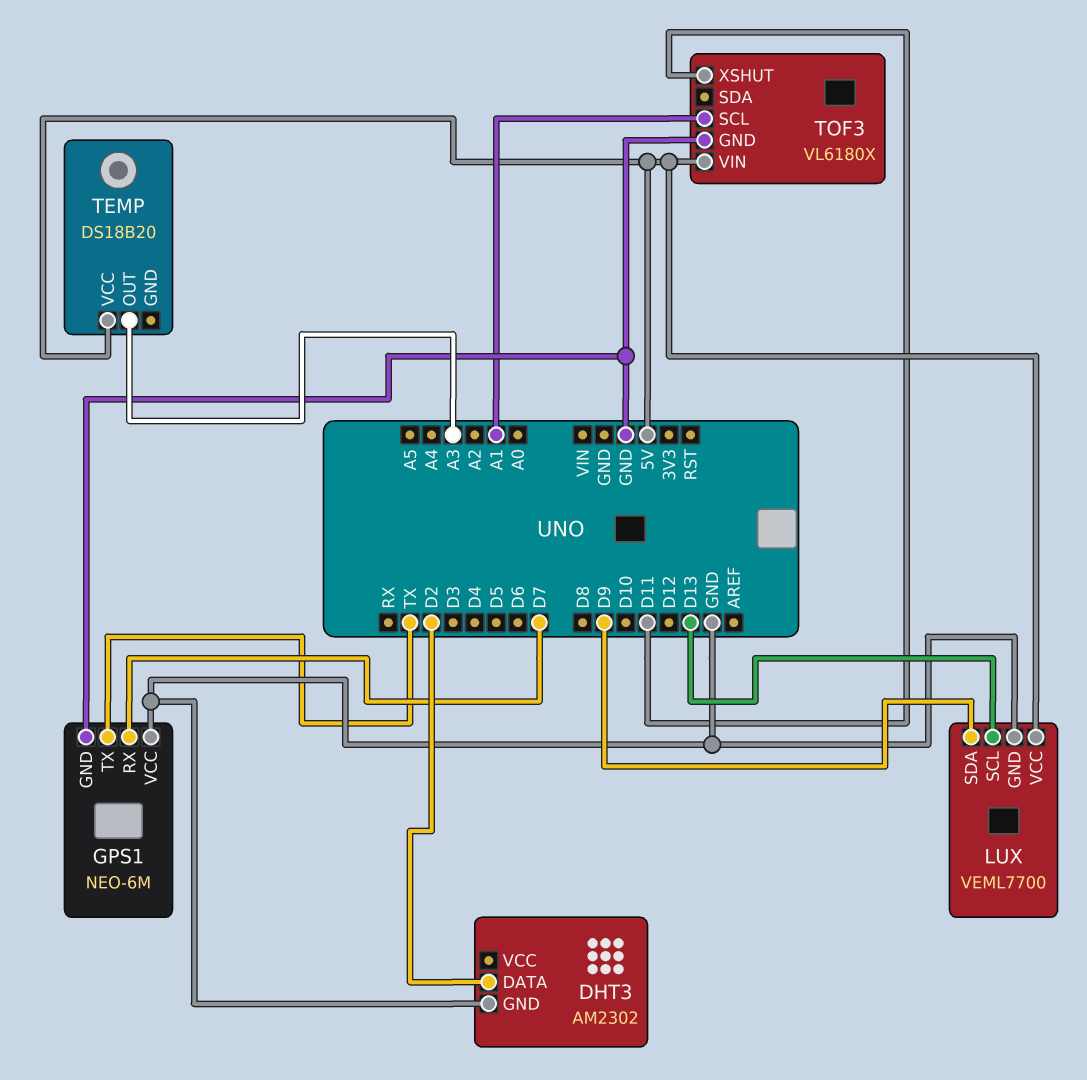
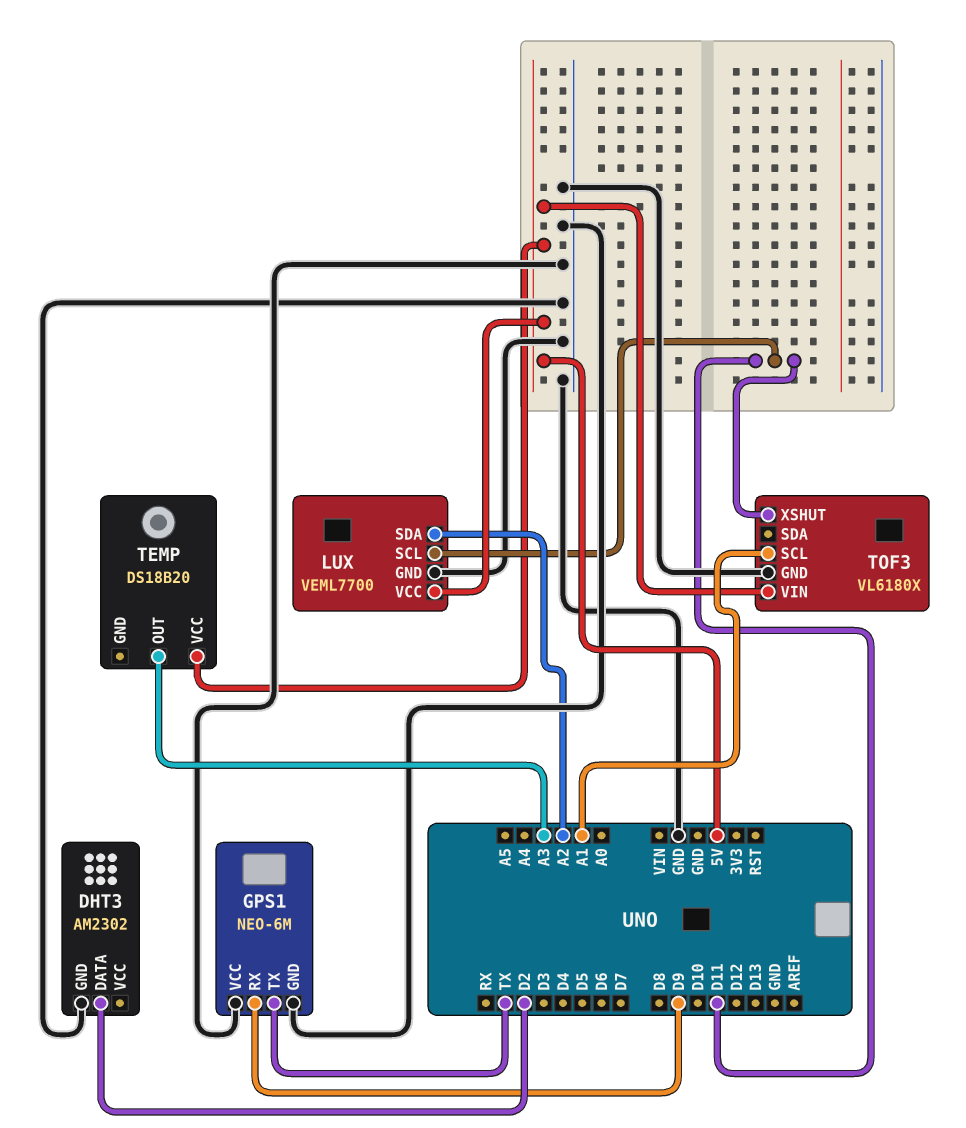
GPS1 pin RX: D7 -> D9
LUX pin SCL: D13 -> D11
LUX pin SDA: D9 -> A2

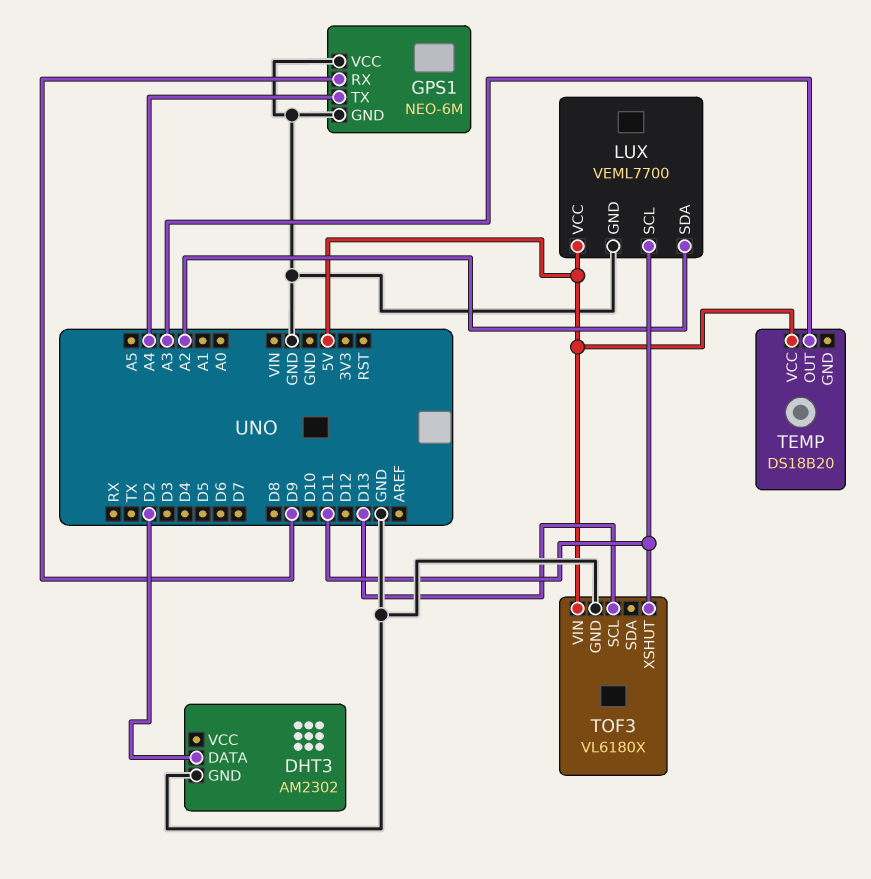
GPS1 pin TX: TX -> A4
TOF3 pin SCL: A1 -> D13

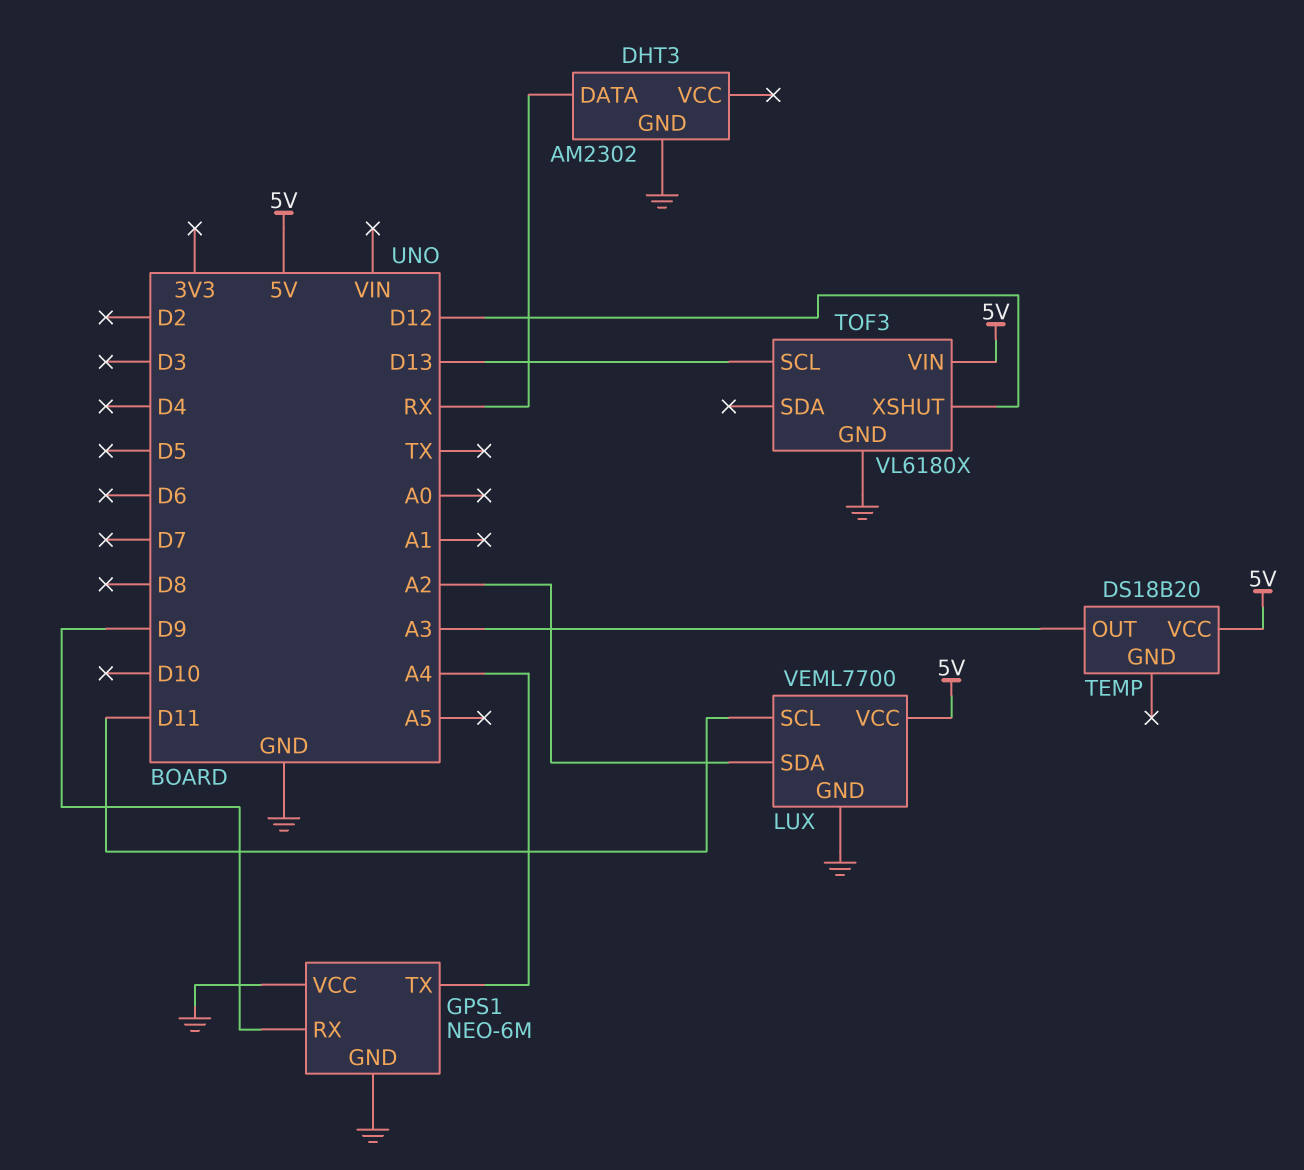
DHT3 pin DATA: D2 -> RX
TOF3 pin XSHUT: D11 -> D12

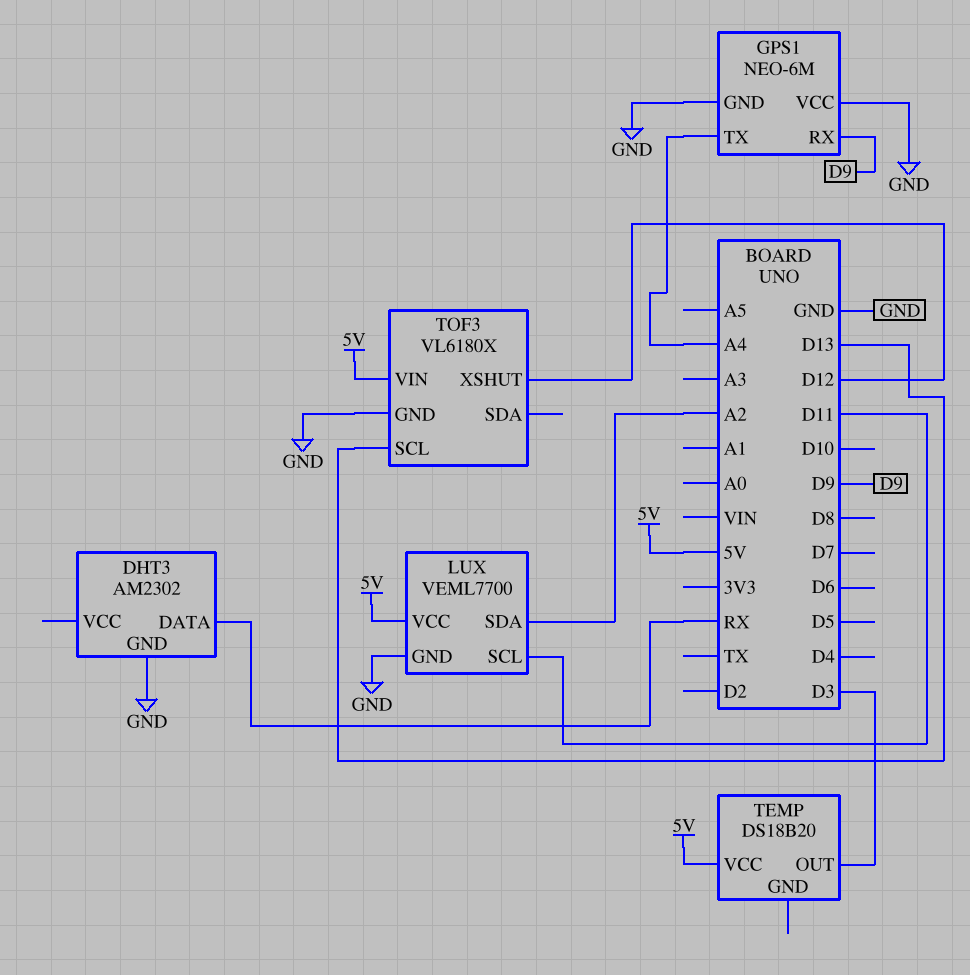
TEMP pin OUT: A3 -> D3

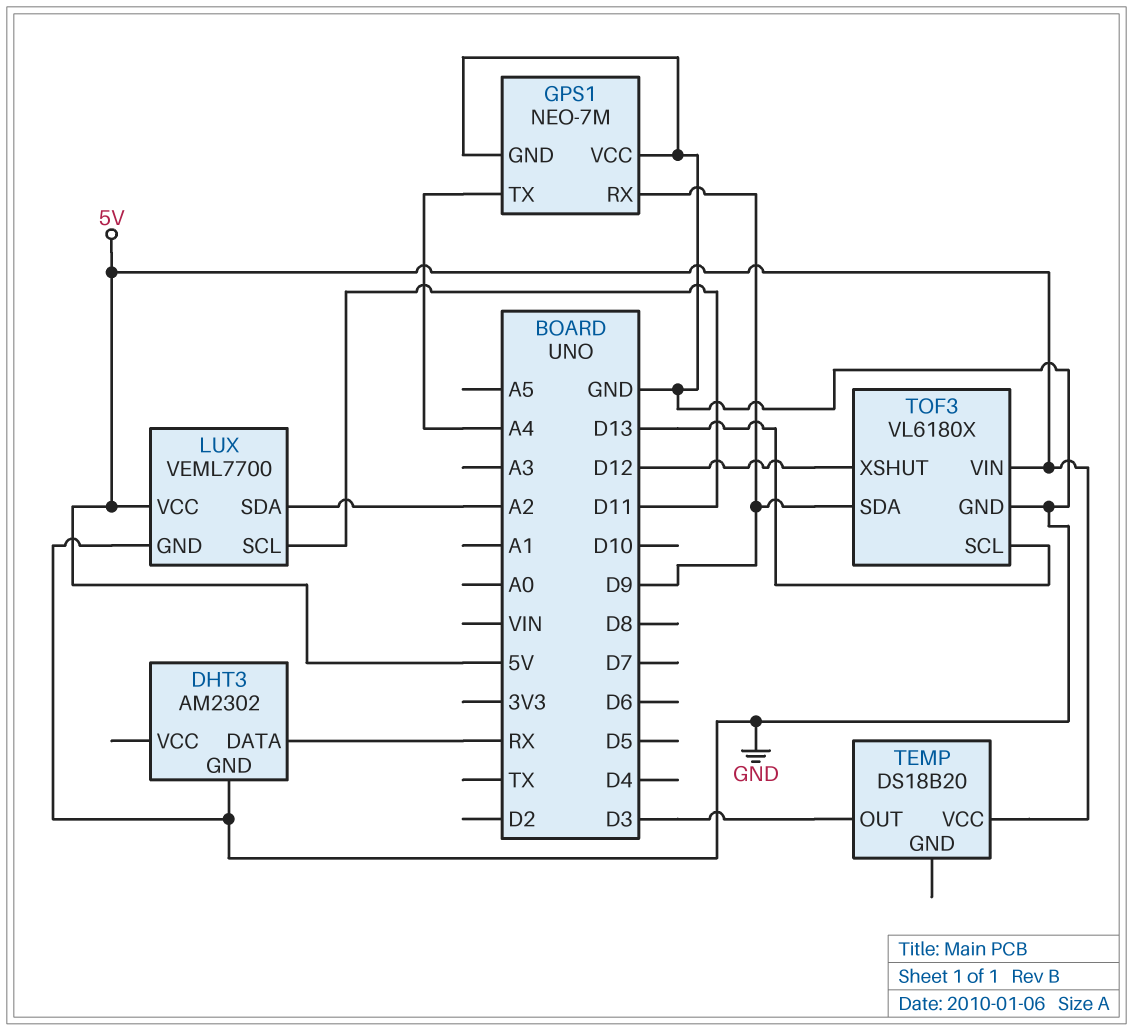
GPS1: NEO-6M -> NEO-7M
TOF3 pin SDA: none -> D9

